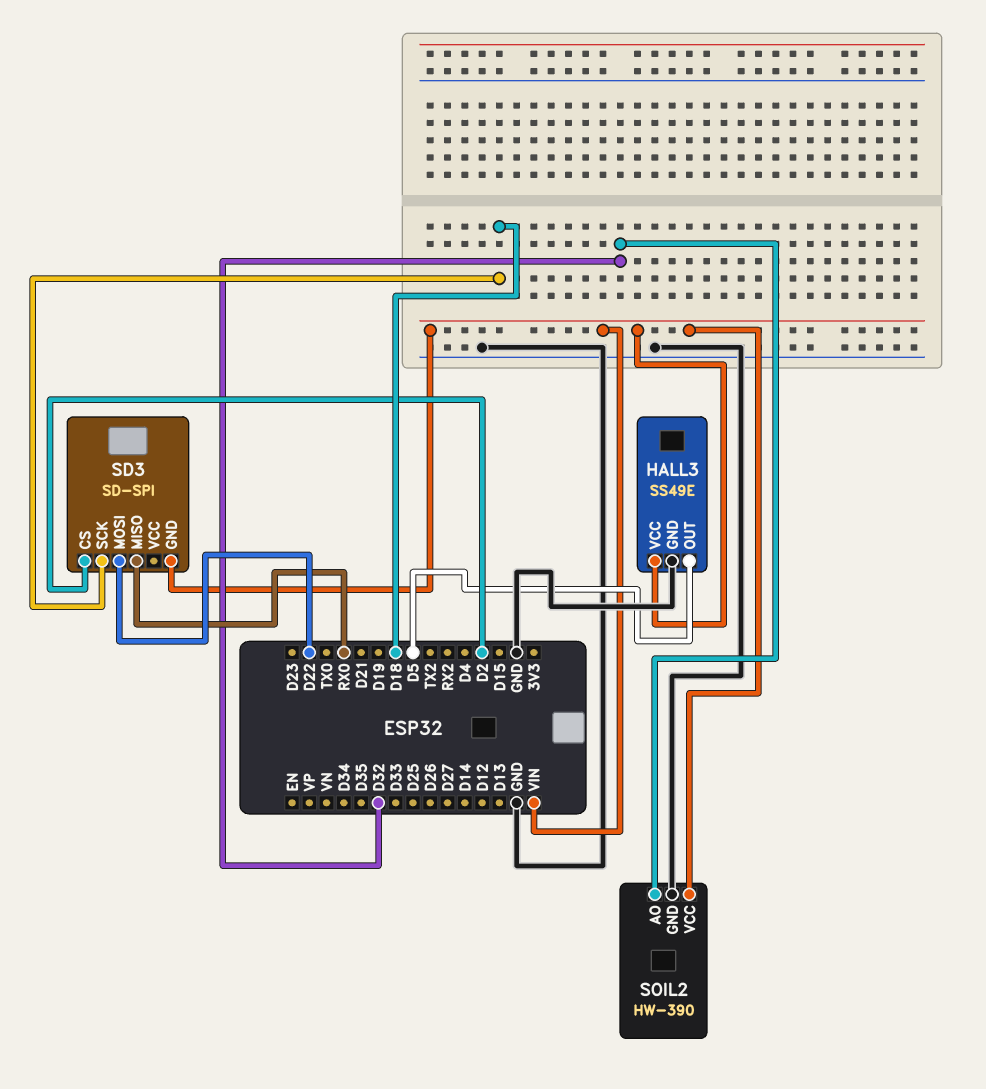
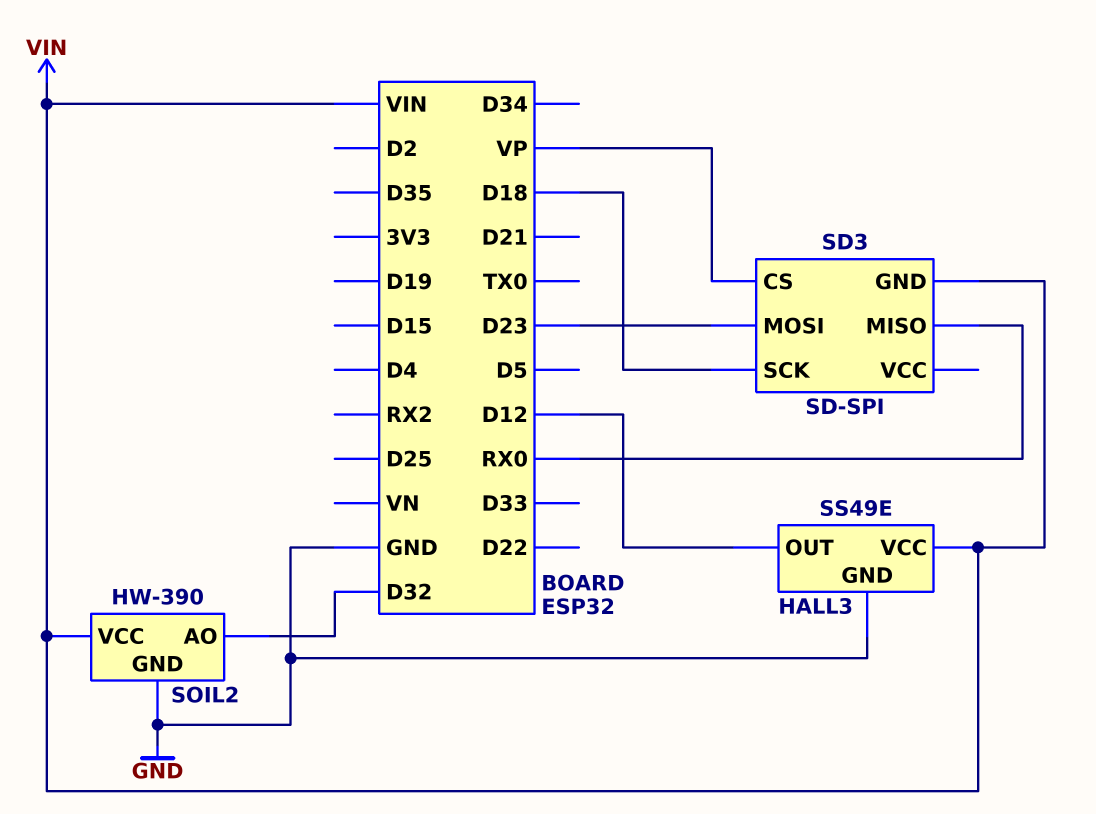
HALL3 pin OUT: D5 -> D12
SD3 pin CS: D2 -> VP
SD3 pin MOSI: D22 -> D23

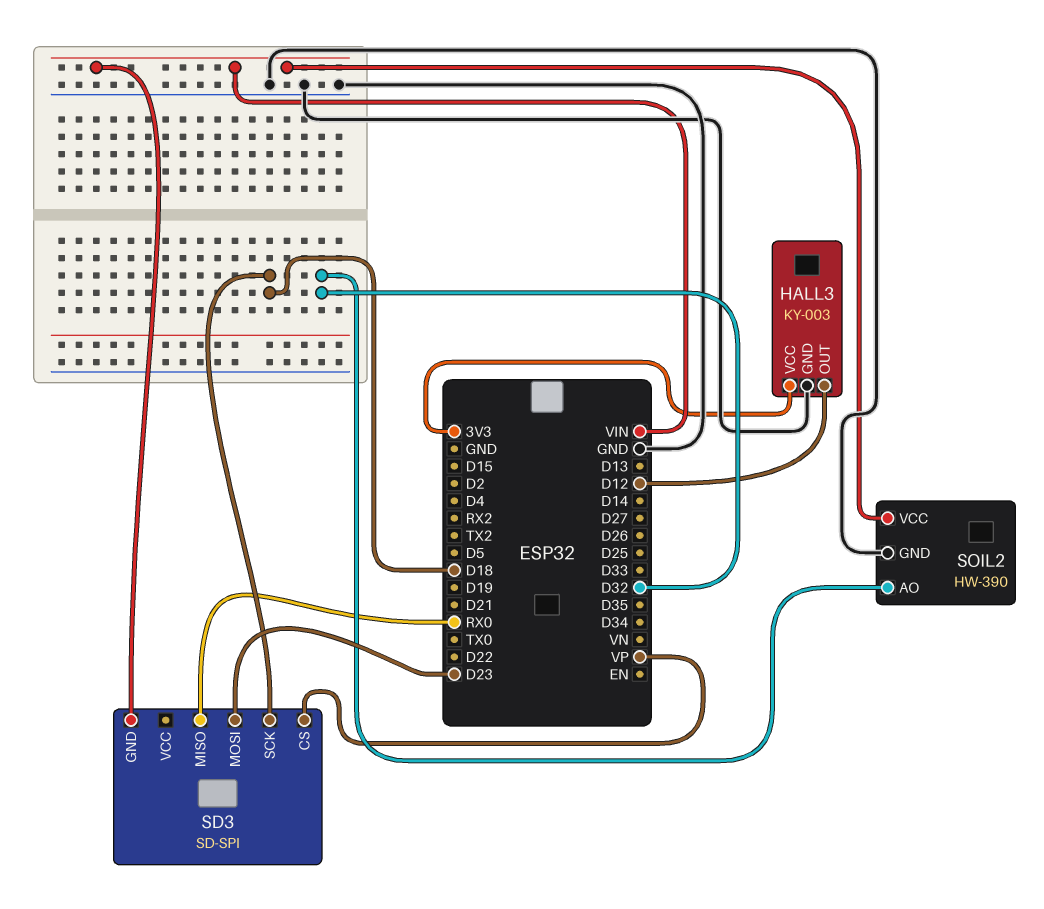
HALL3: SS49E -> KY-003
HALL3 pin VCC: VIN -> 3V3

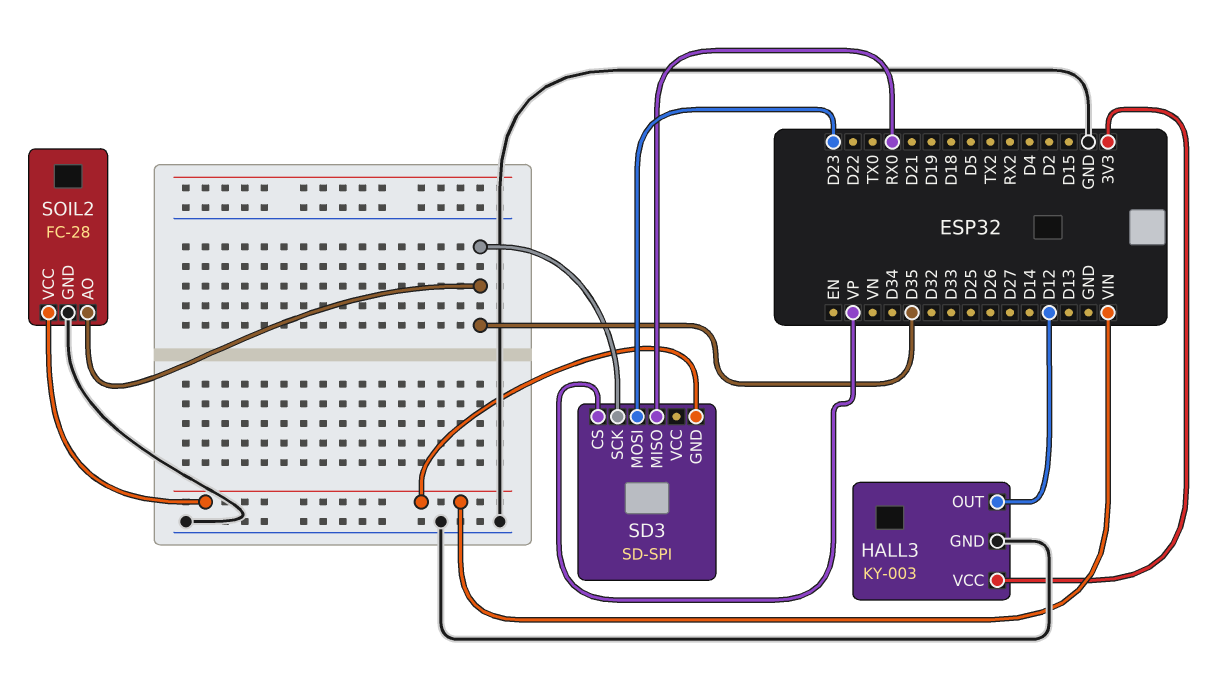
SD3 pin SCK: D18 -> D35
SOIL2: HW-390 -> FC-28
SOIL2 pin AO: D32 -> D35

